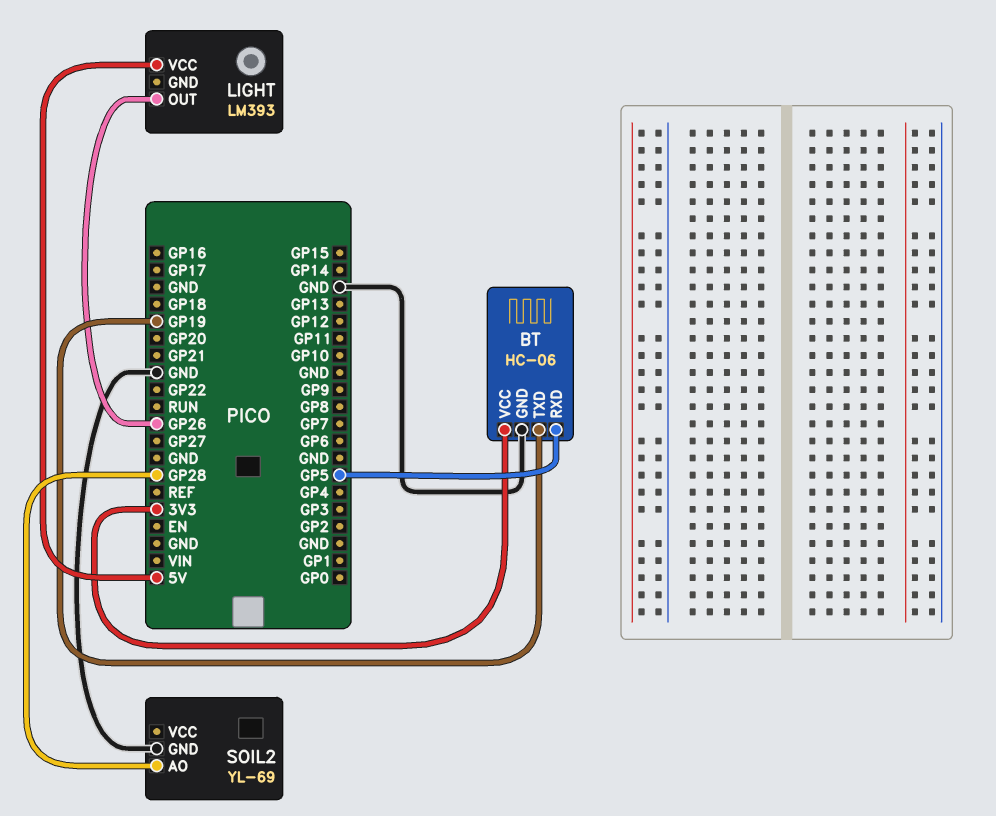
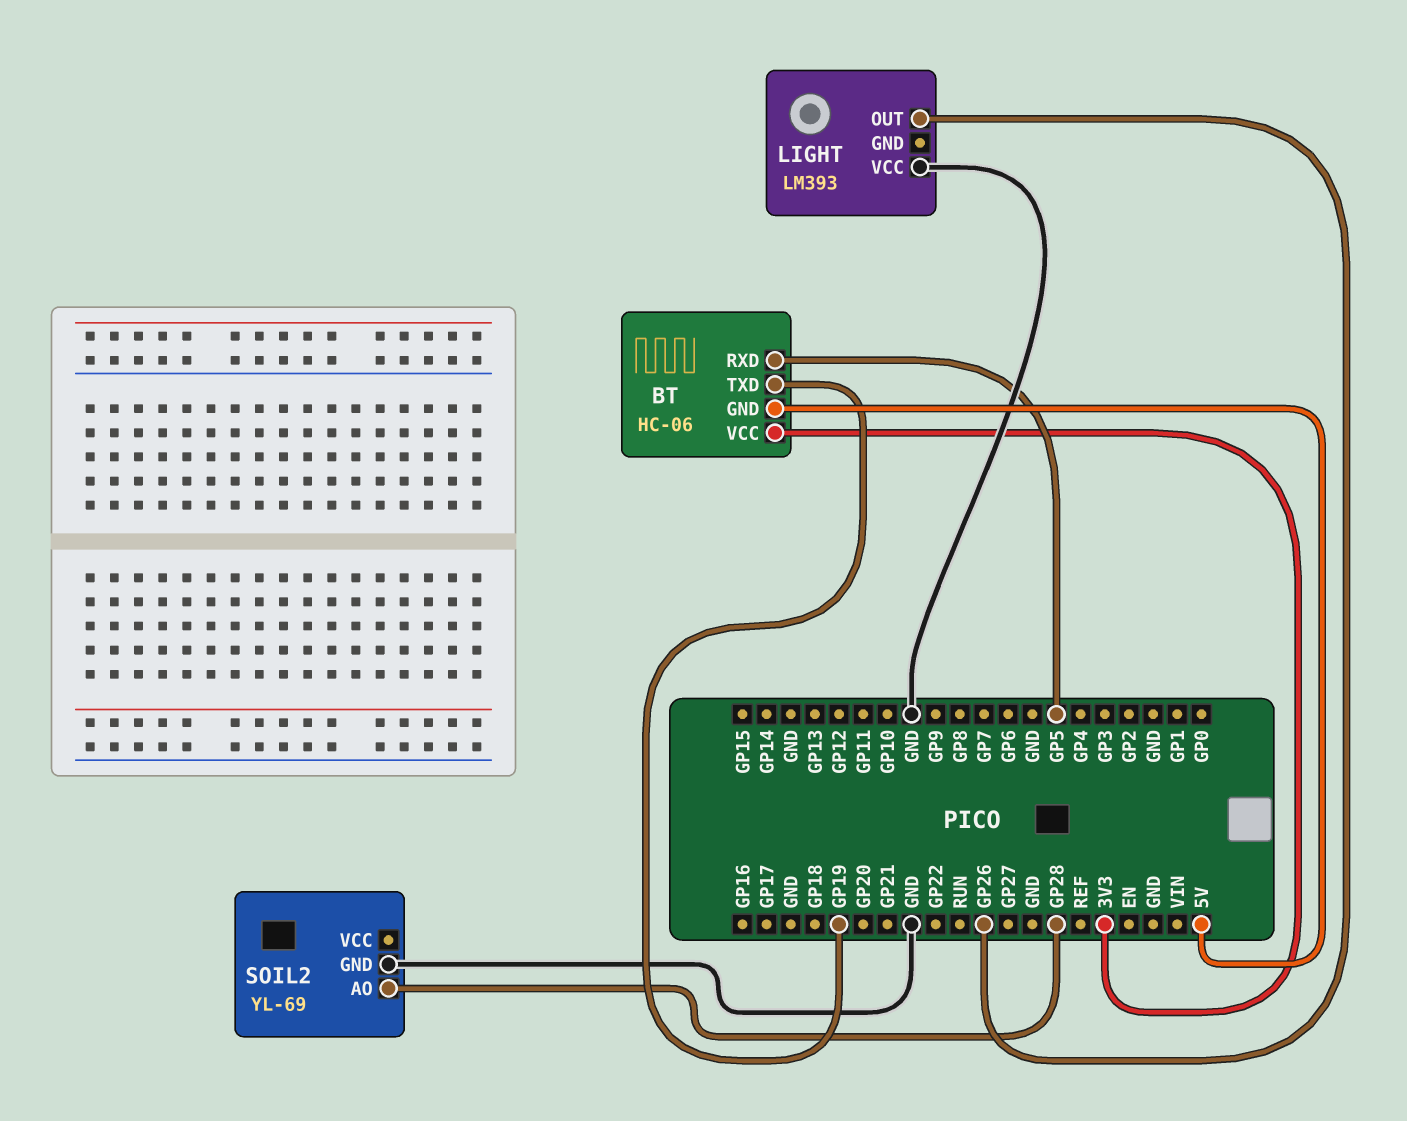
BT pin GND: GND -> 5V
LIGHT pin VCC: 5V -> GND

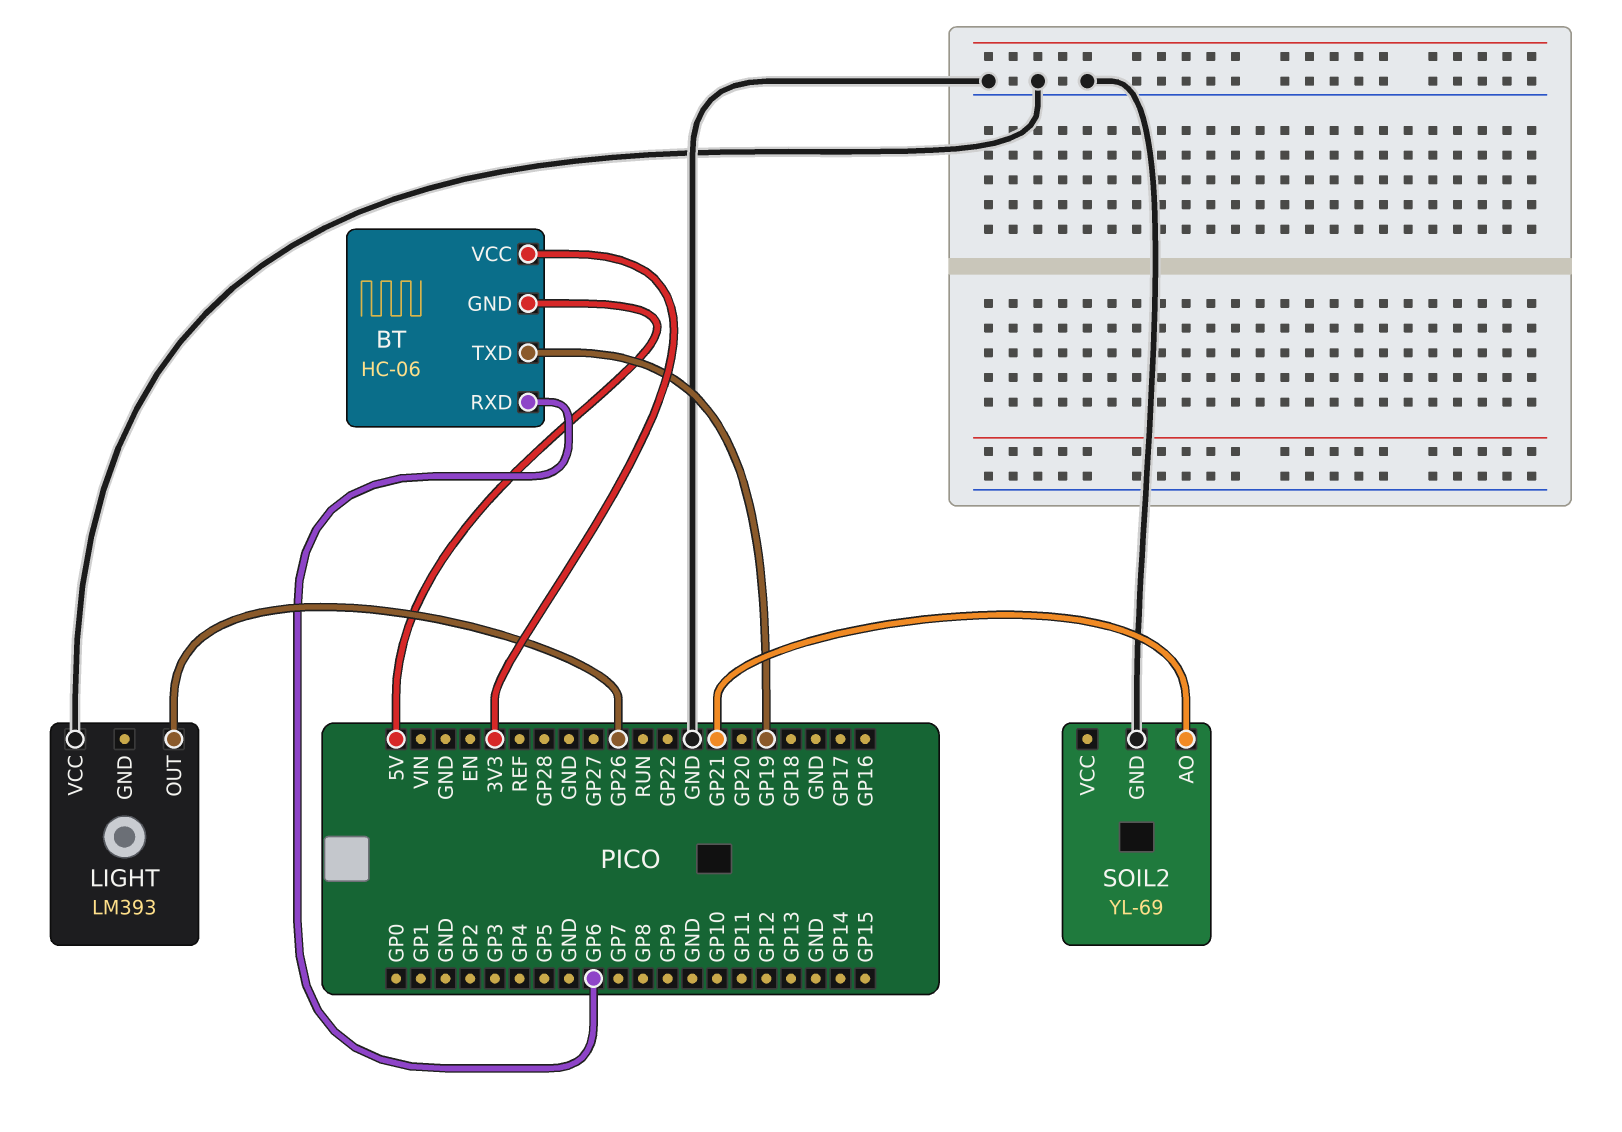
BT pin RXD: GP5 -> GP6
SOIL2 pin AO: GP28 -> GP21

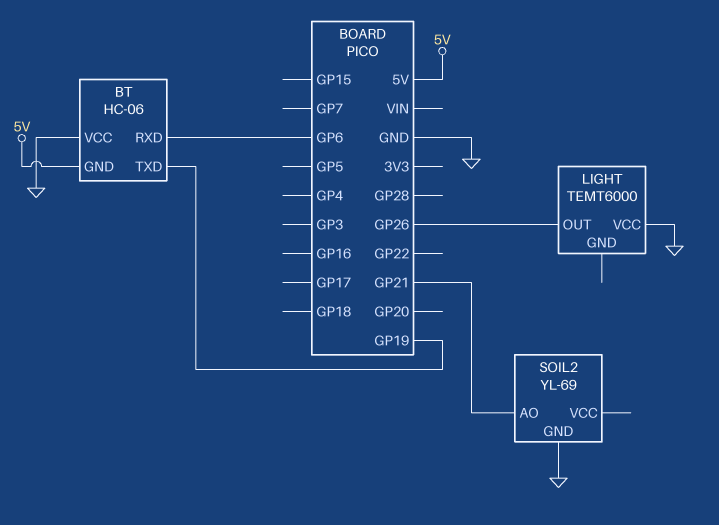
BT pin VCC: 3V3 -> GND
LIGHT: LM393 -> TEMT6000

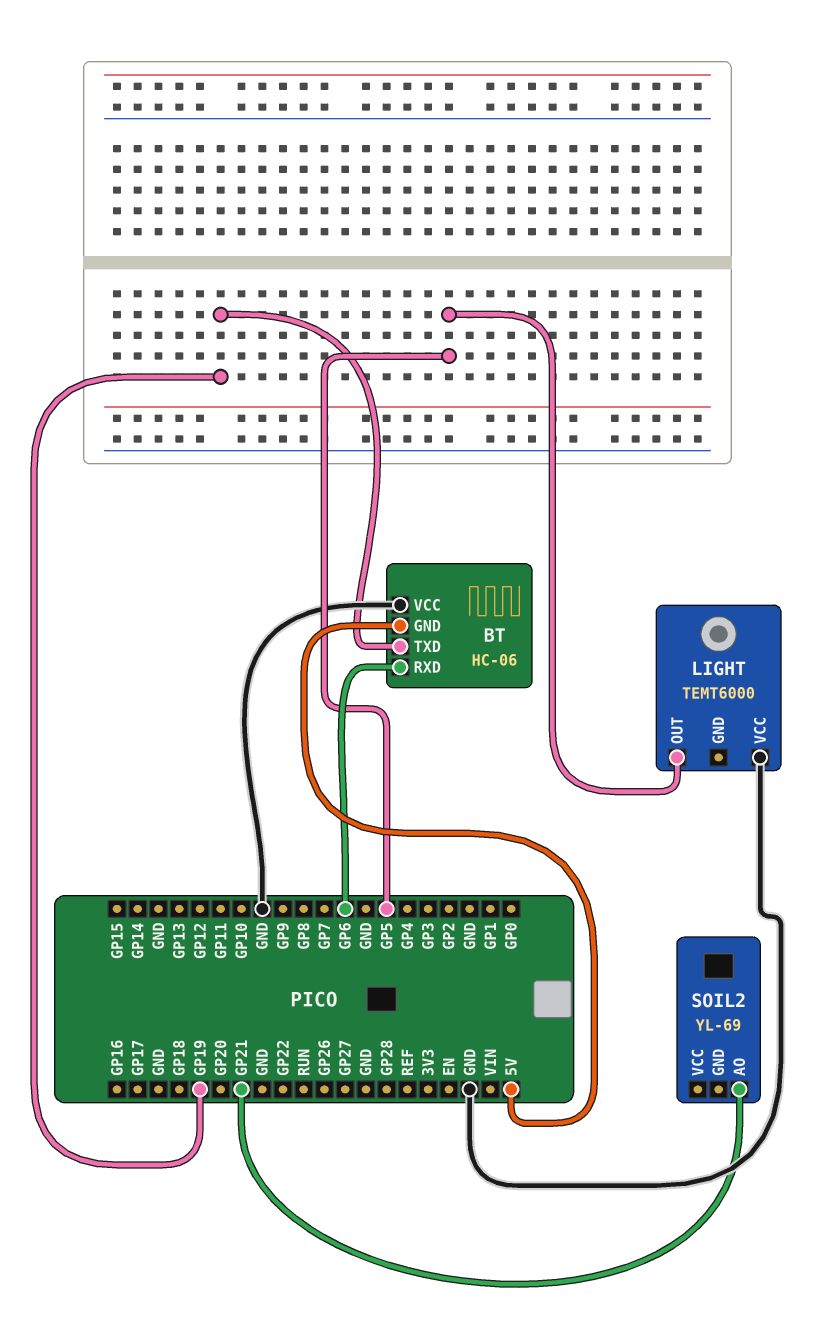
LIGHT pin OUT: GP26 -> GP5
SOIL2 pin GND: GND -> none

